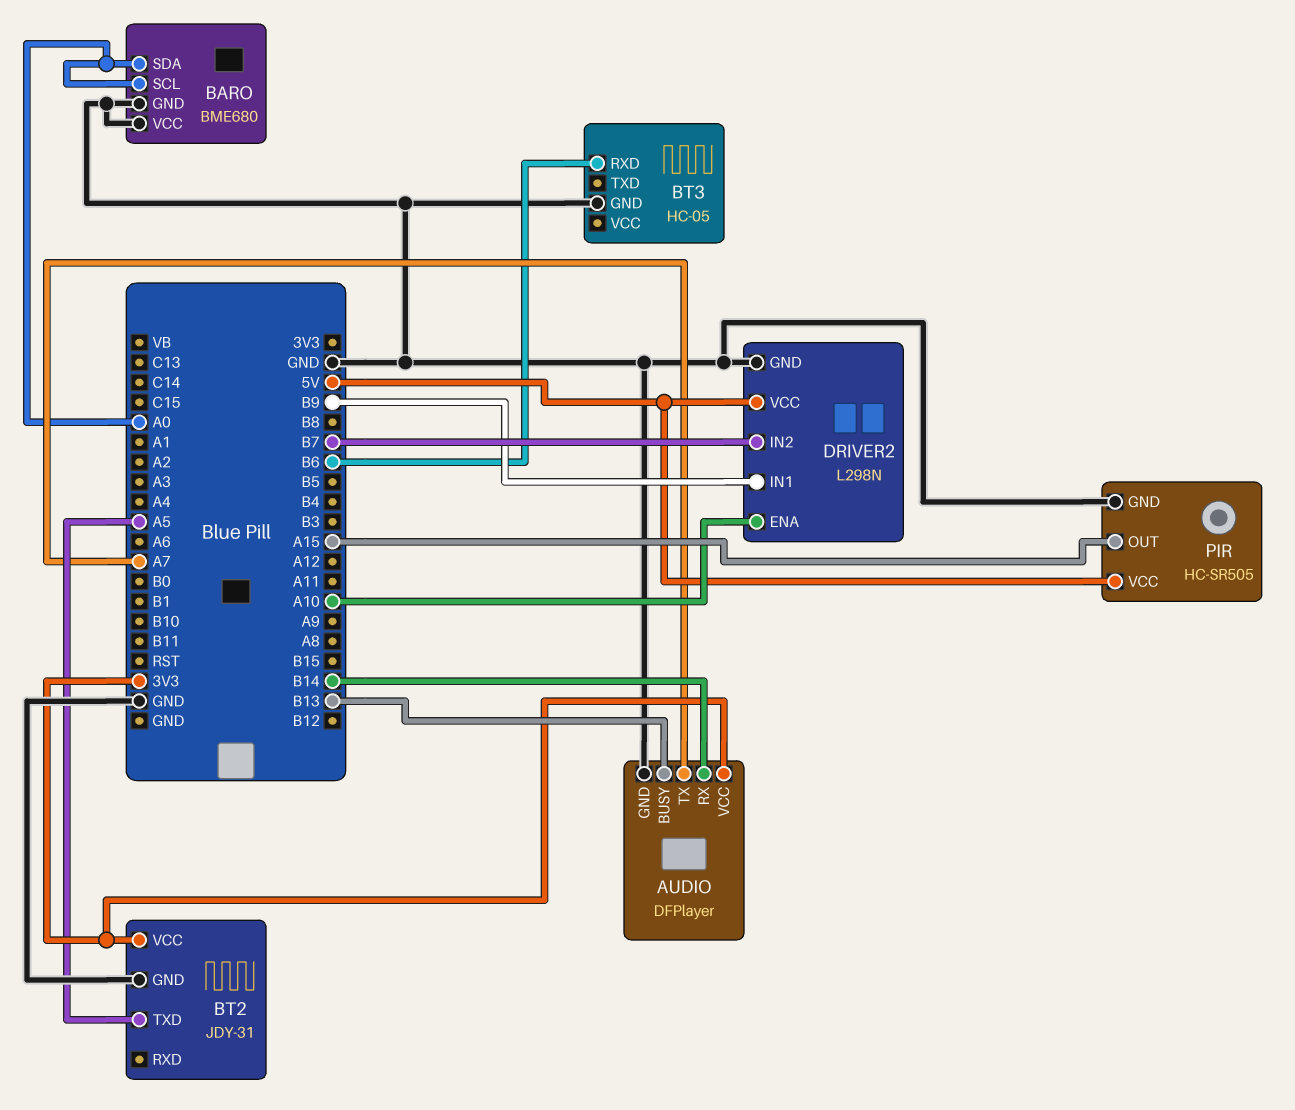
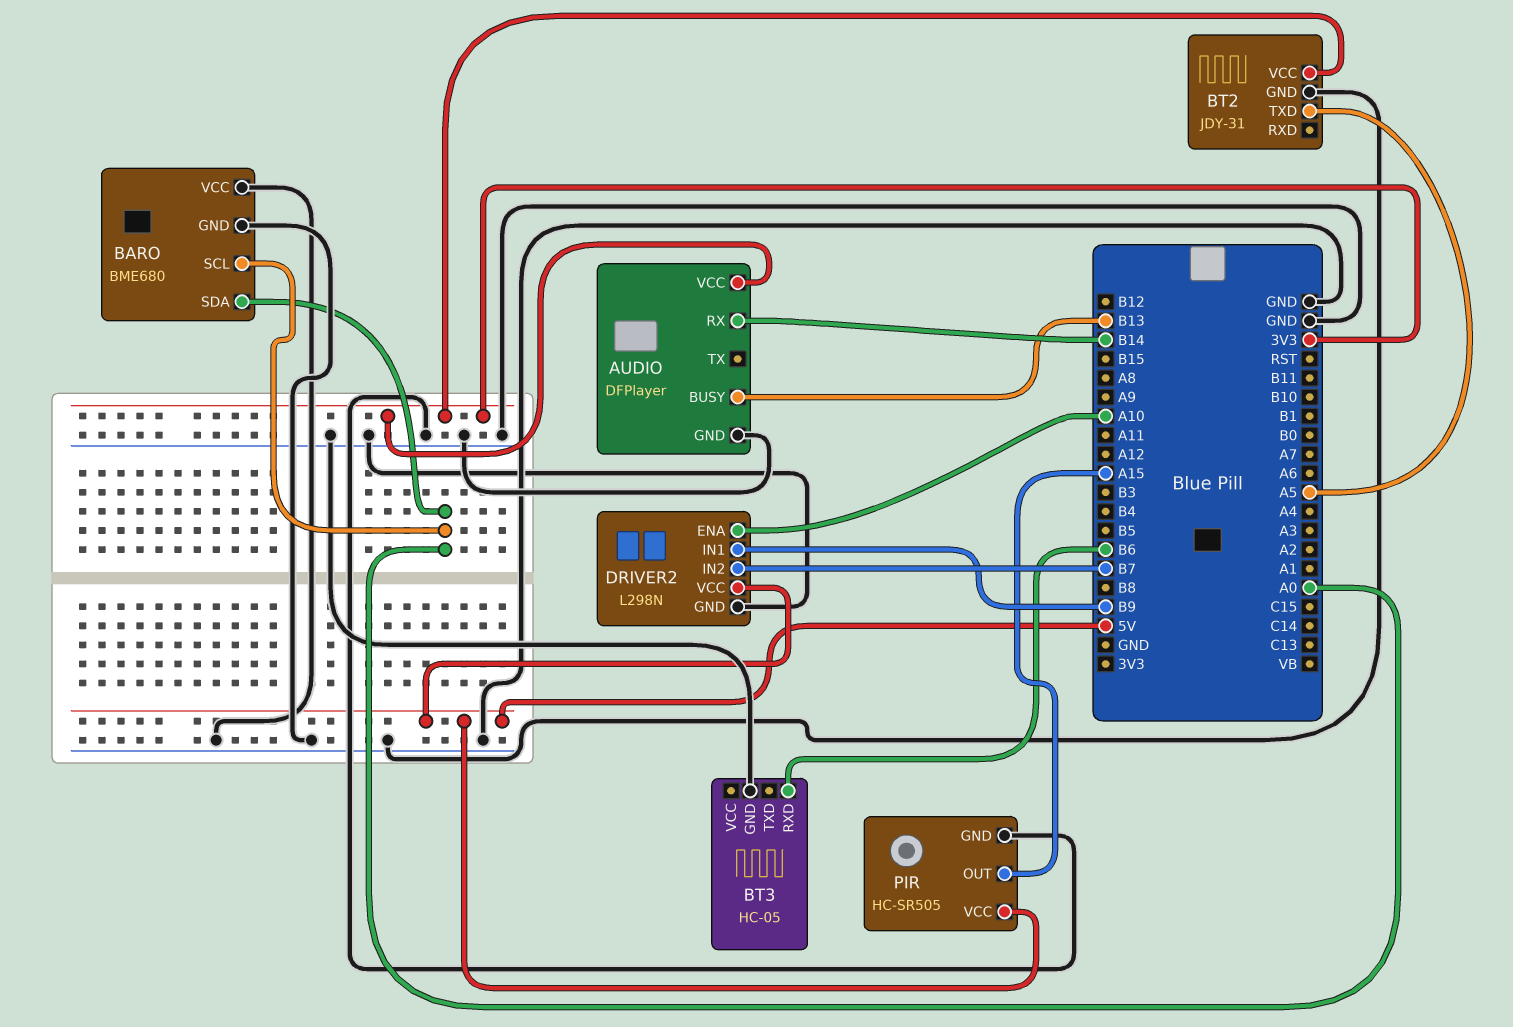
AUDIO pin TX: A7 -> none

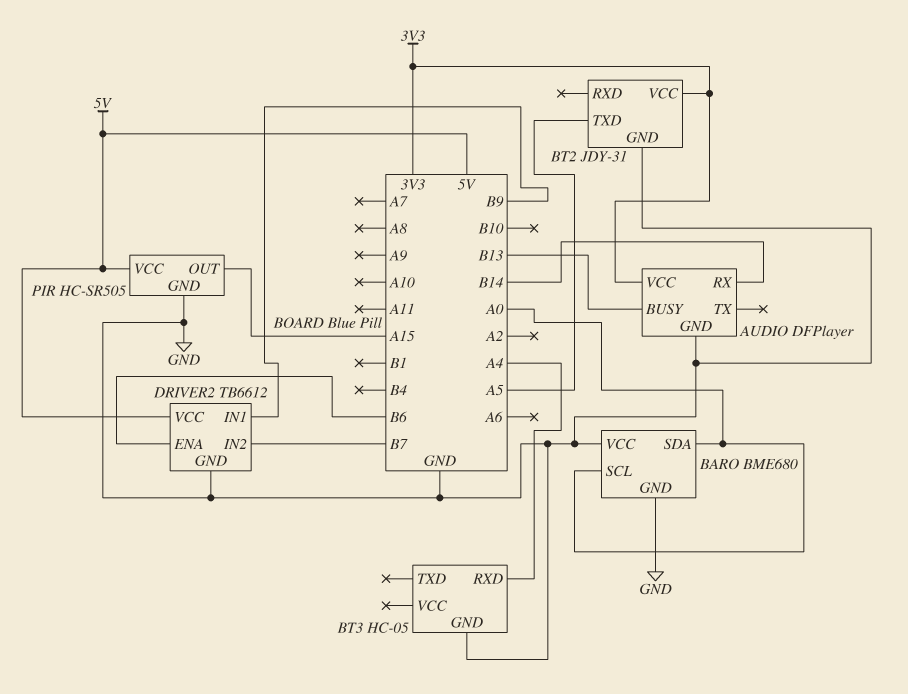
BT3 pin RXD: B6 -> A4
DRIVER2: L298N -> TB6612
DRIVER2 pin ENA: A10 -> B6

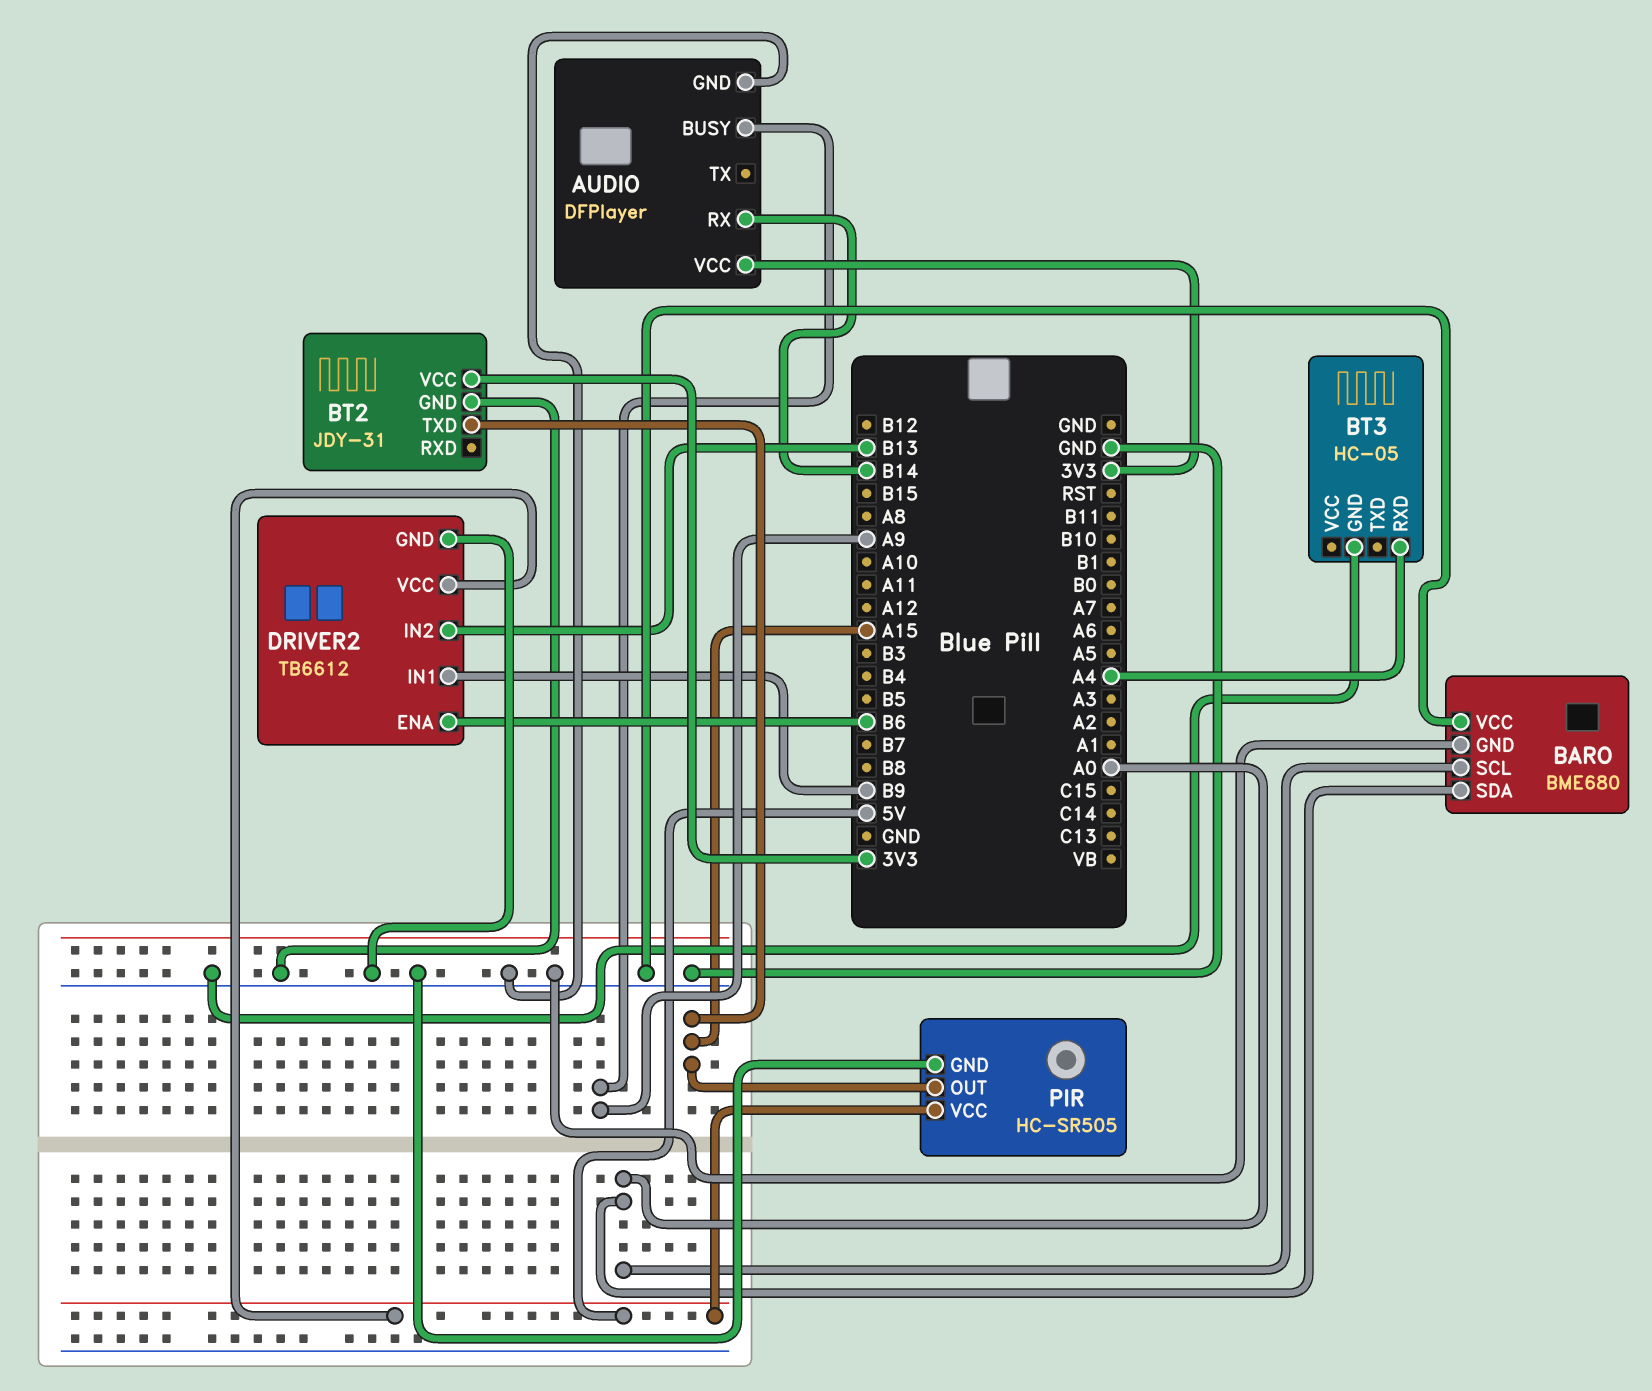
AUDIO pin BUSY: B13 -> A9
BT2 pin TXD: A5 -> A15
DRIVER2 pin IN2: B7 -> B13

